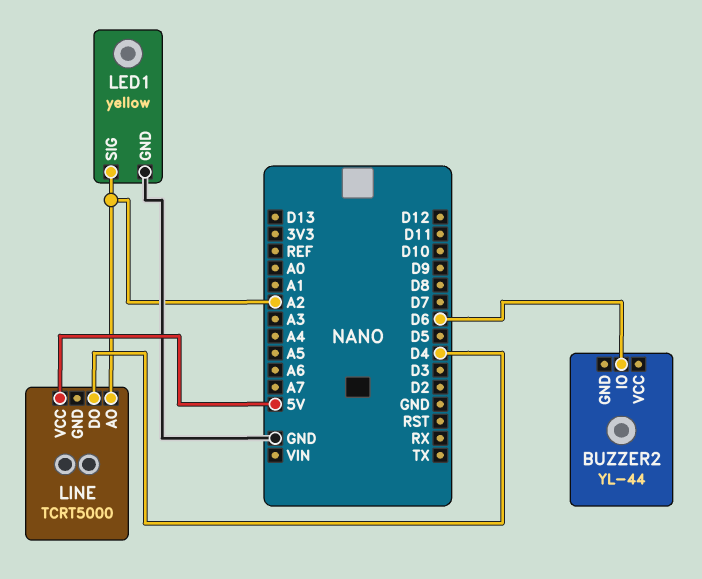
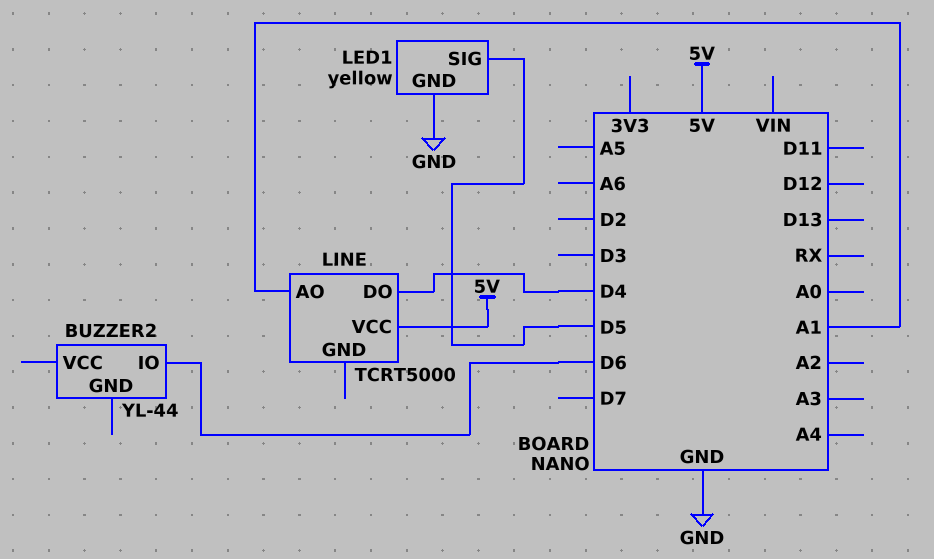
LED1 pin SIG: A2 -> D5
LINE pin AO: A2 -> A1

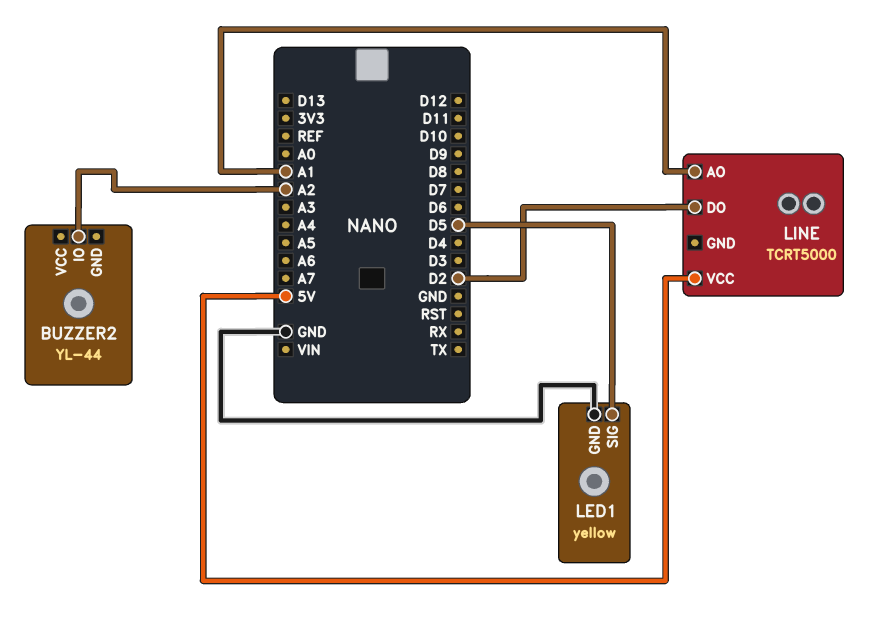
BUZZER2 pin IO: D6 -> A2
LINE pin DO: D4 -> D2

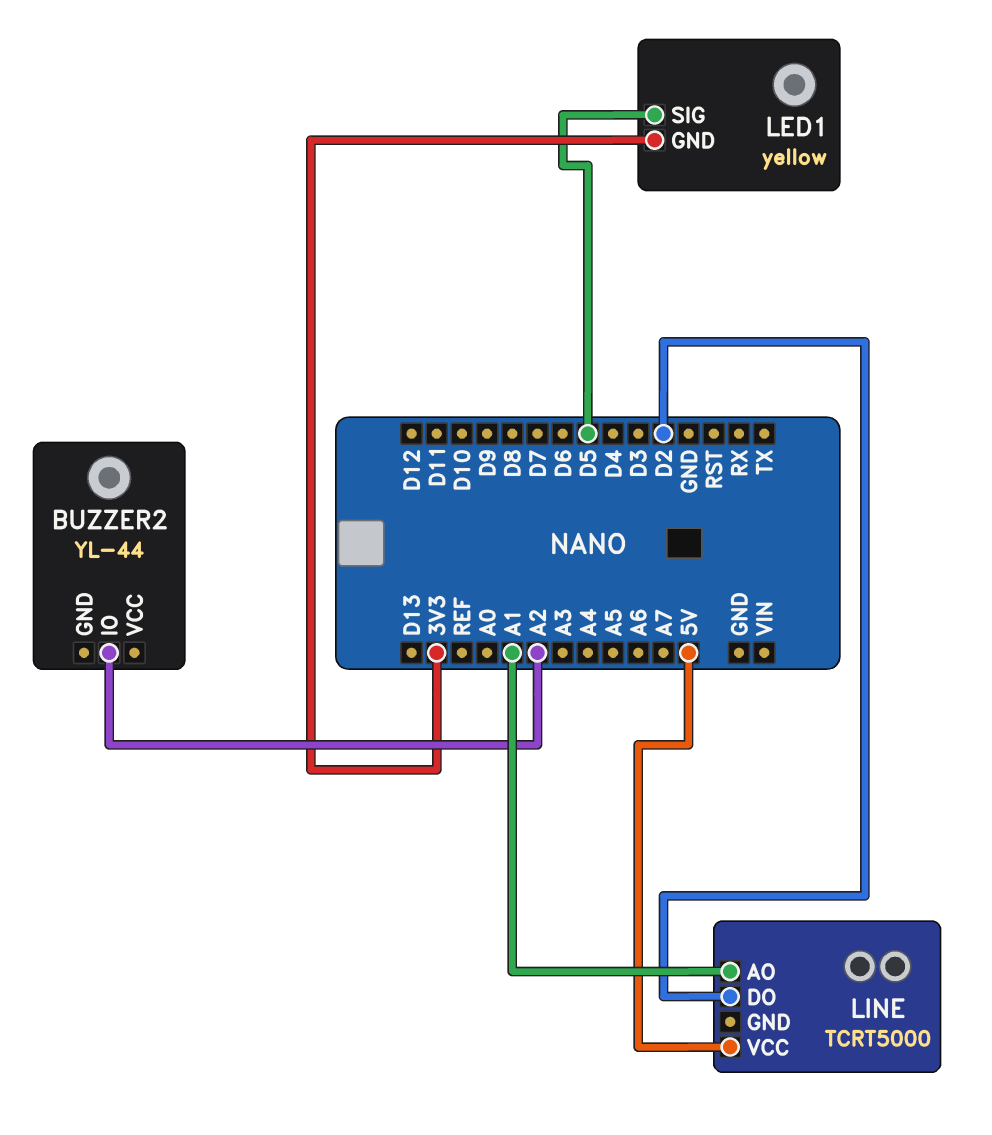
LED1 pin GND: GND -> 3V3

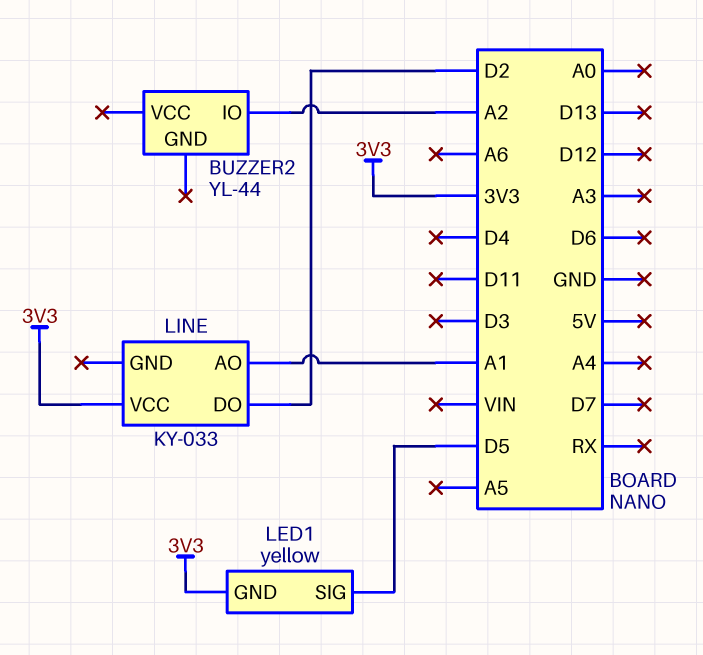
LINE: TCRT5000 -> KY-033
LINE pin VCC: 5V -> 3V3

